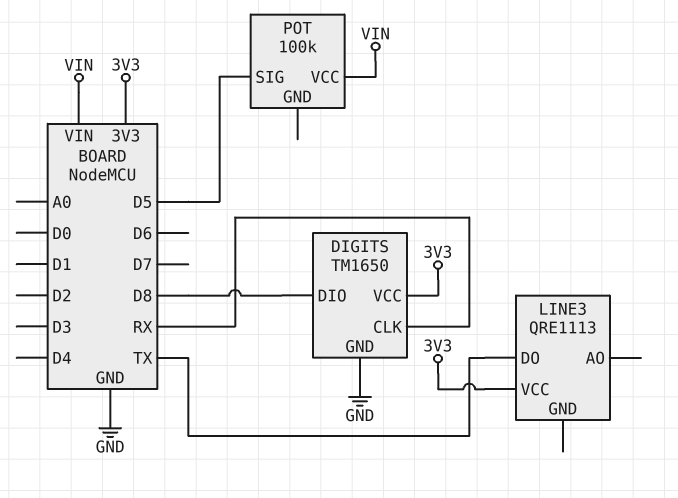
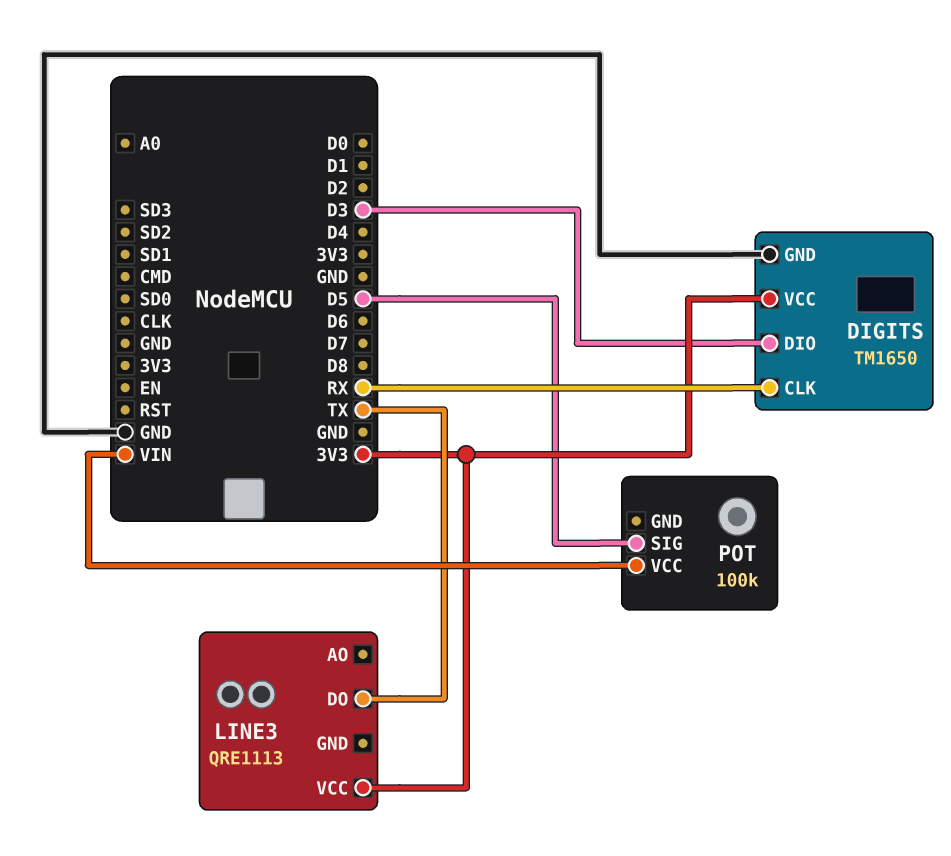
DIGITS pin DIO: D8 -> D3

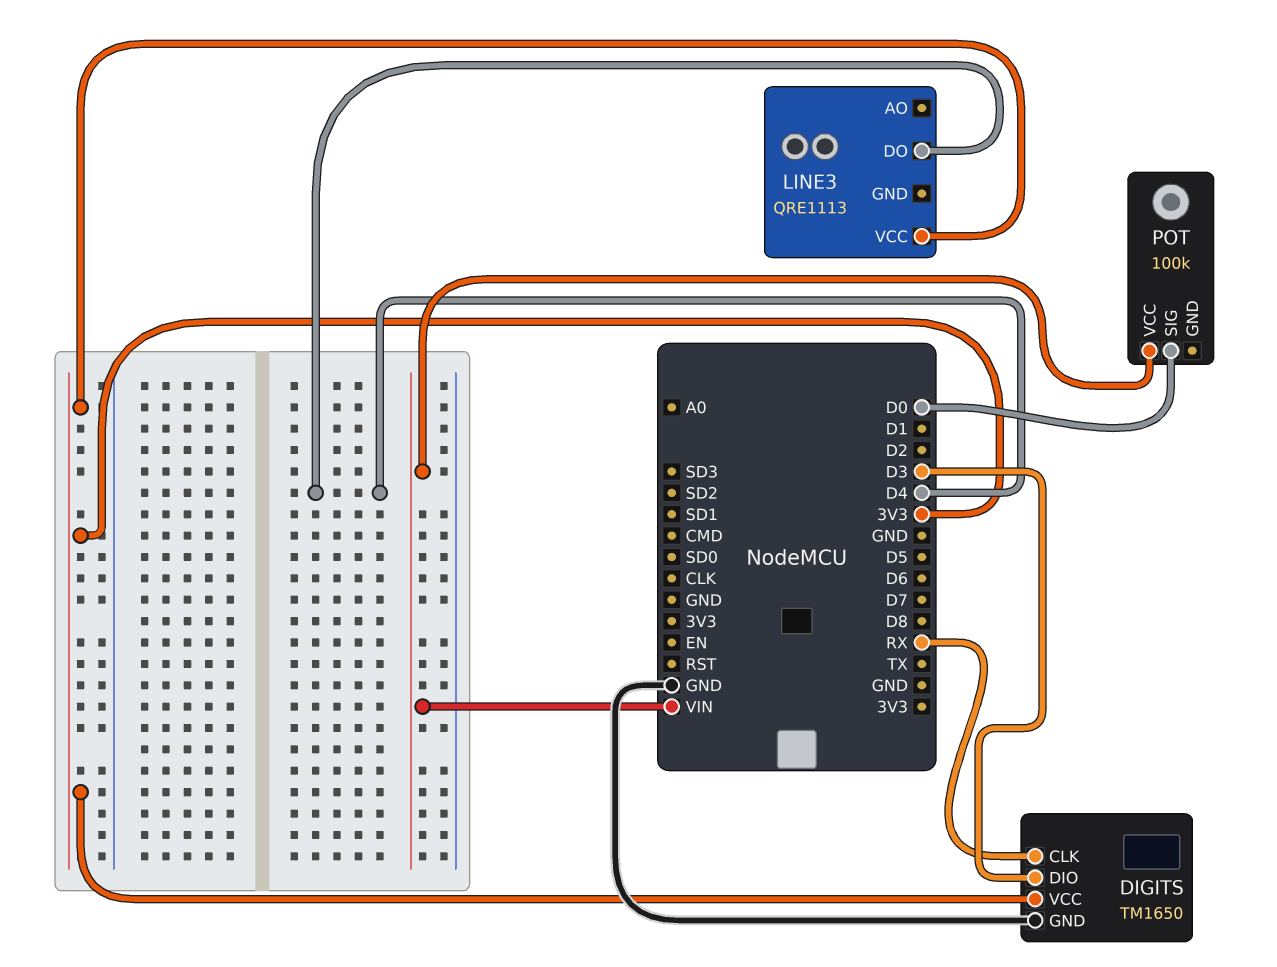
LINE3 pin DO: TX -> D4
POT pin SIG: D5 -> D0

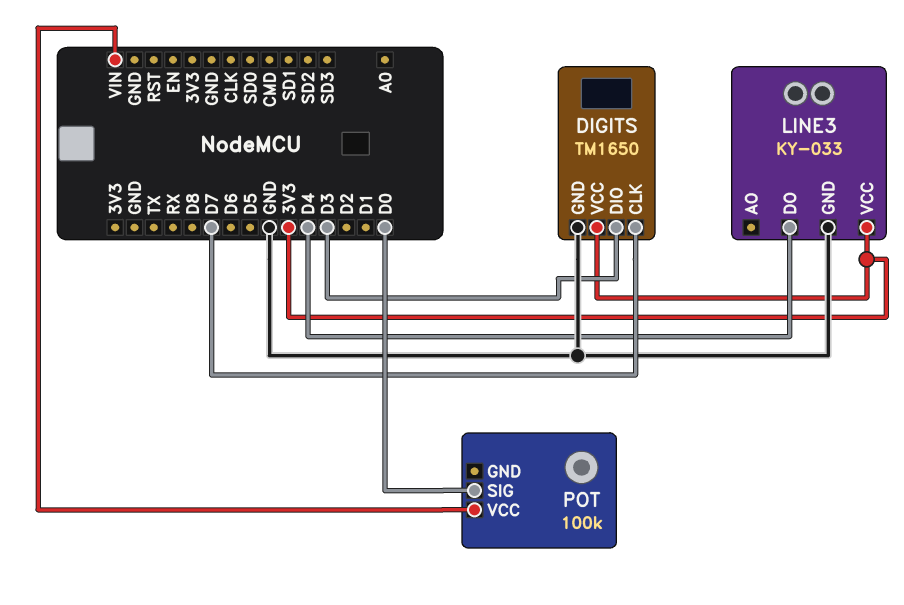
DIGITS pin CLK: RX -> D7
LINE3: QRE1113 -> KY-033
LINE3 pin GND: none -> GND

